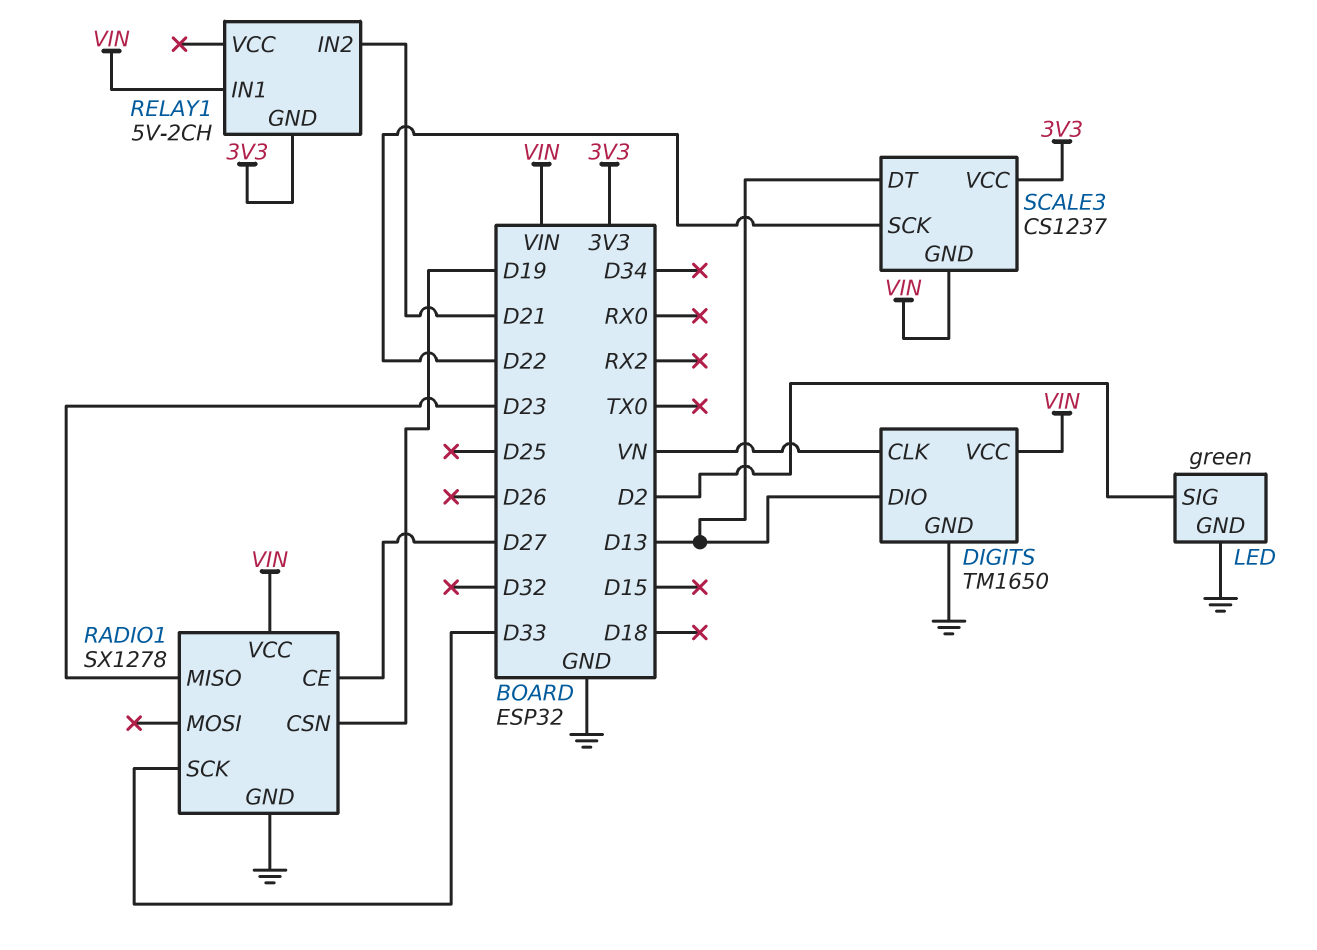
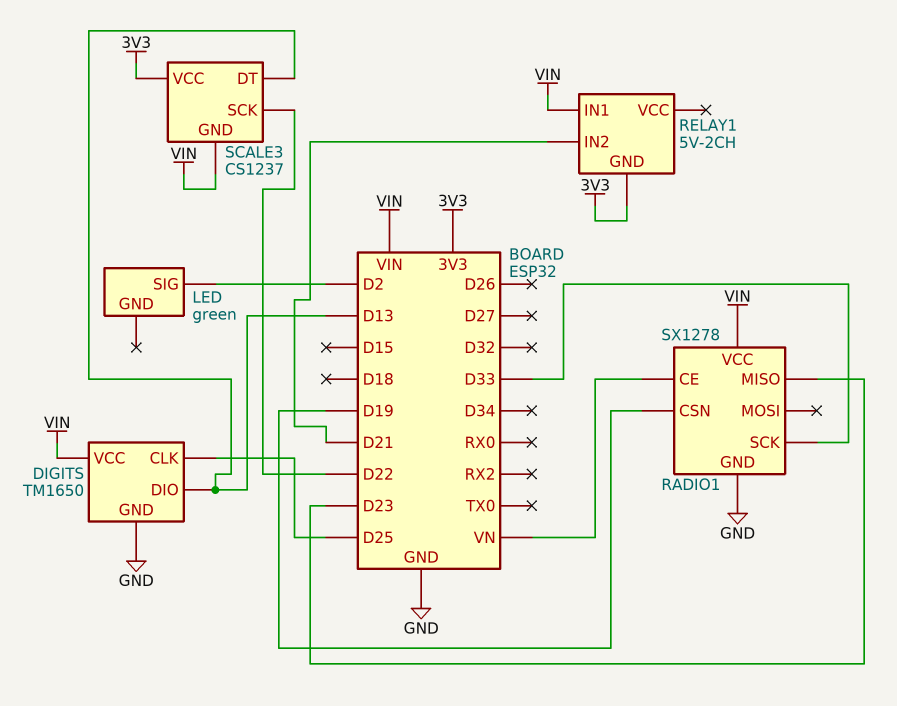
DIGITS pin CLK: VN -> D25
LED pin GND: GND -> none
RADIO1 pin CE: D27 -> VN

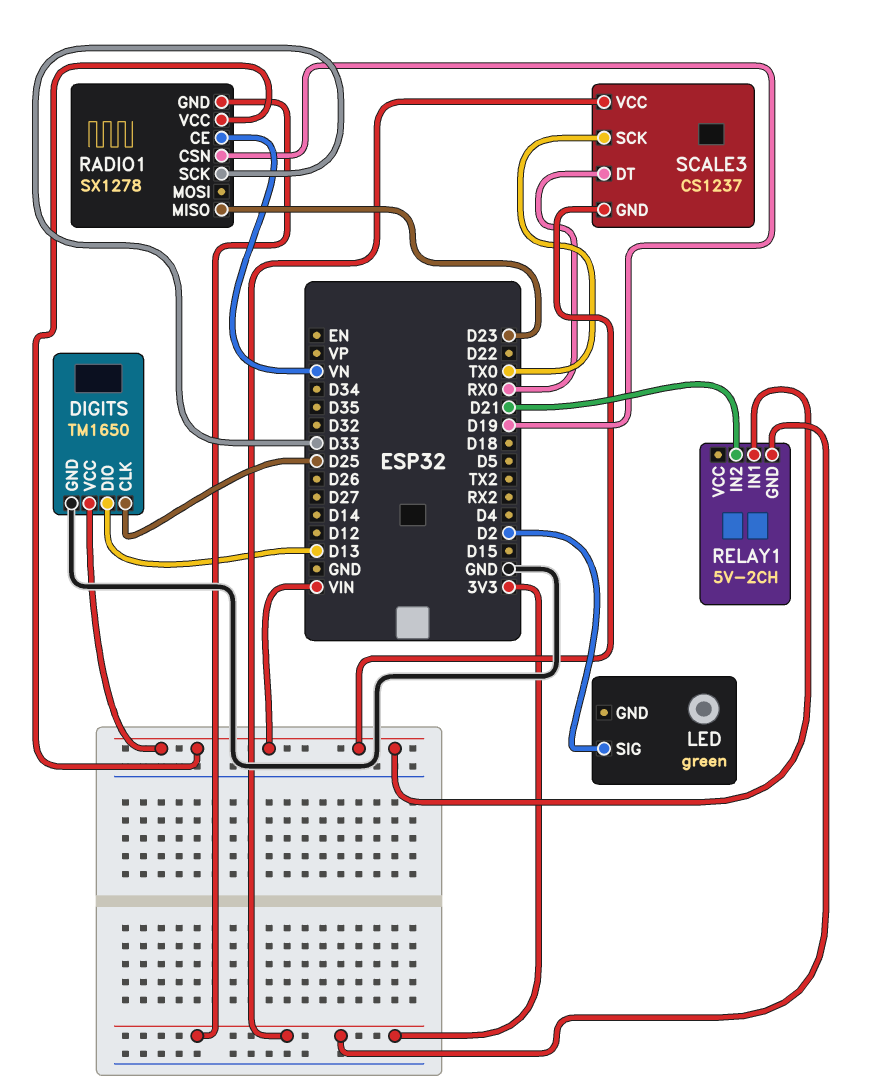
RADIO1 pin GND: GND -> 3V3
SCALE3 pin DT: D13 -> RX0
SCALE3 pin SCK: D22 -> TX0

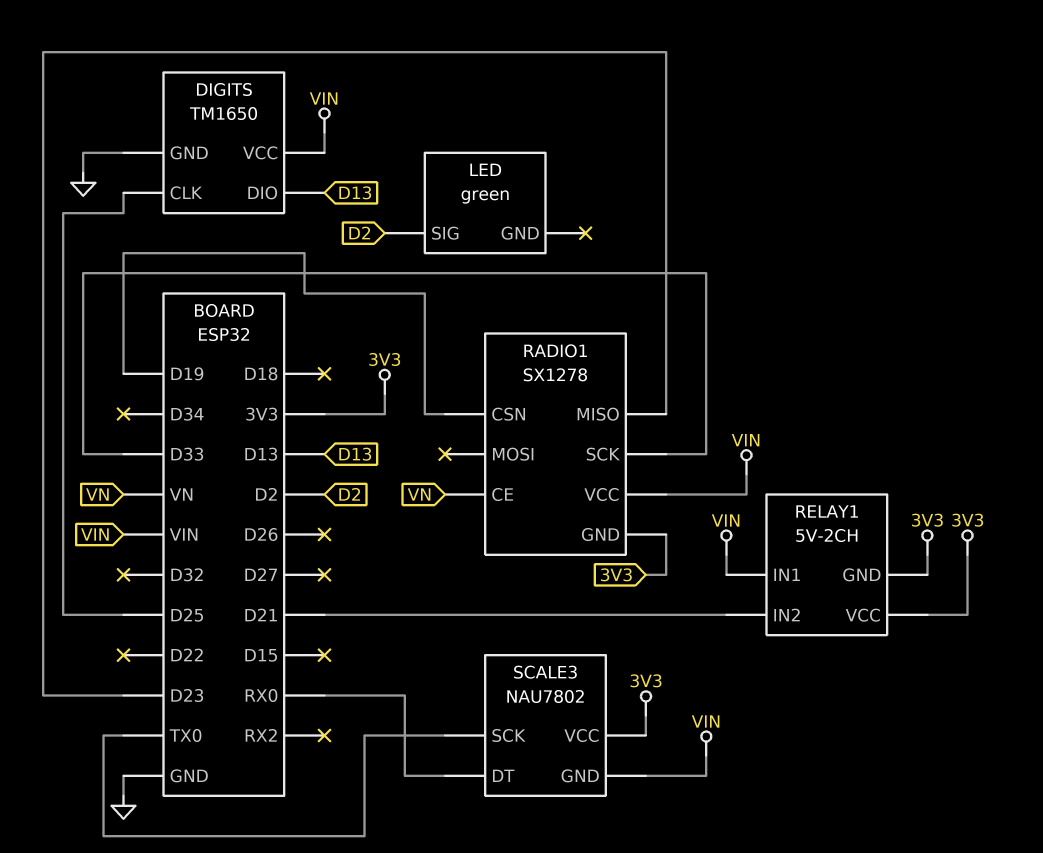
RELAY1 pin VCC: none -> 3V3
SCALE3: CS1237 -> NAU7802

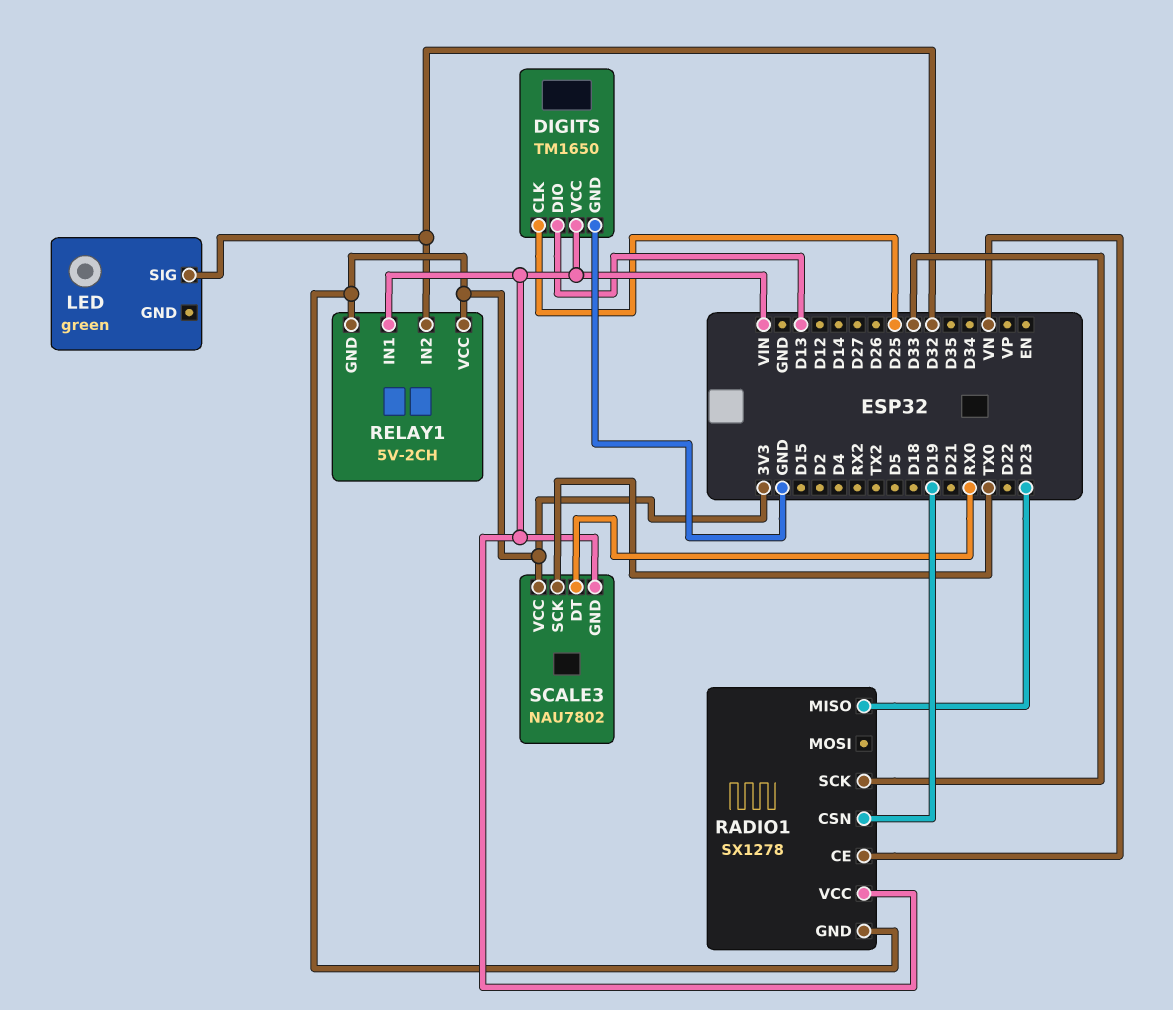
LED pin SIG: D2 -> D32
RELAY1 pin IN2: D21 -> D32

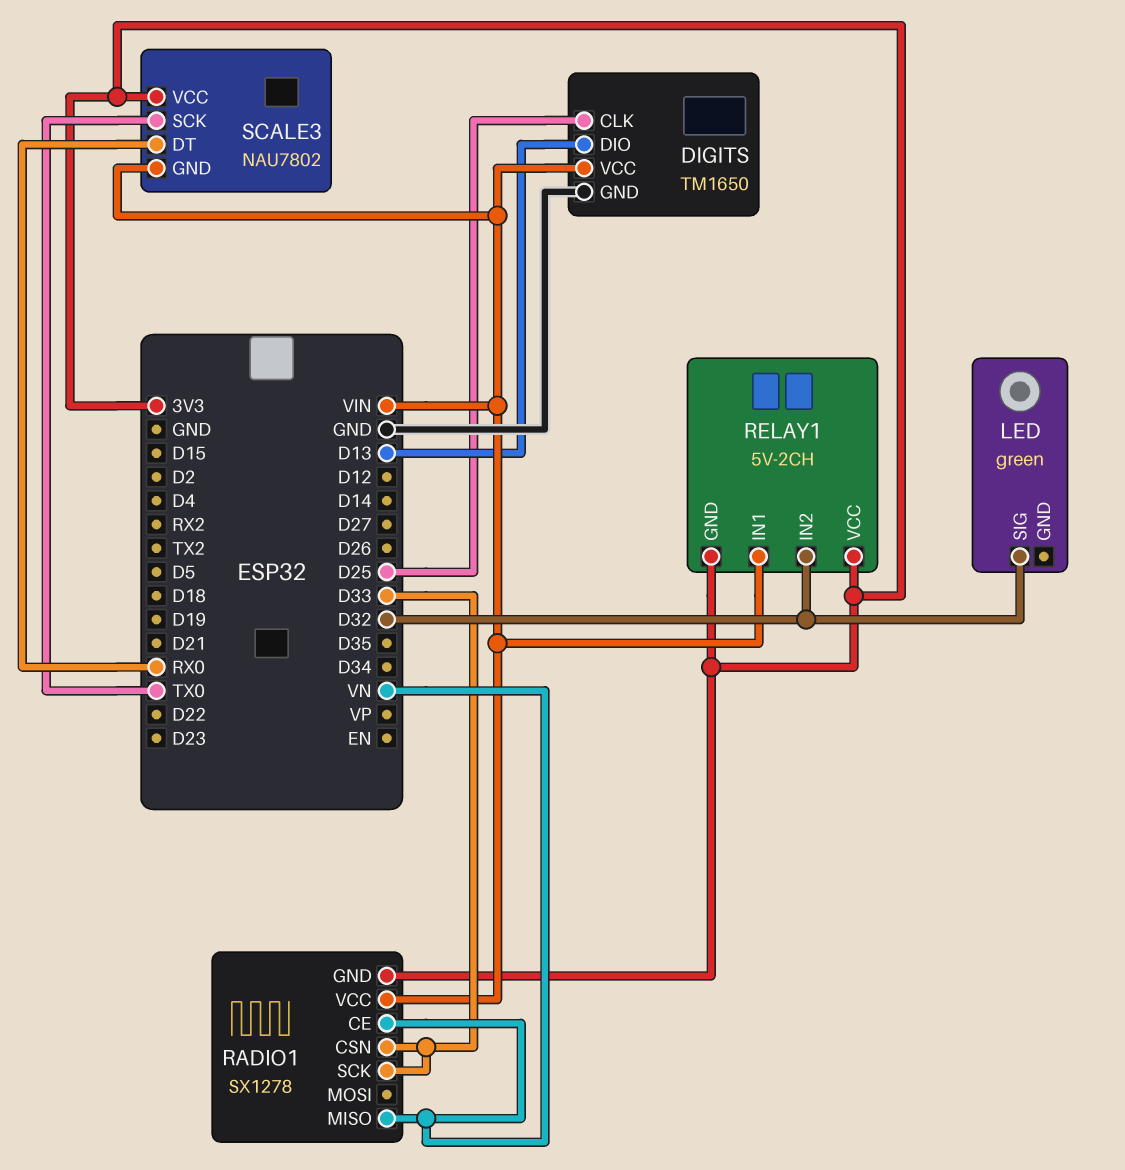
RADIO1 pin CSN: D19 -> D33
RADIO1 pin MISO: D23 -> VN

